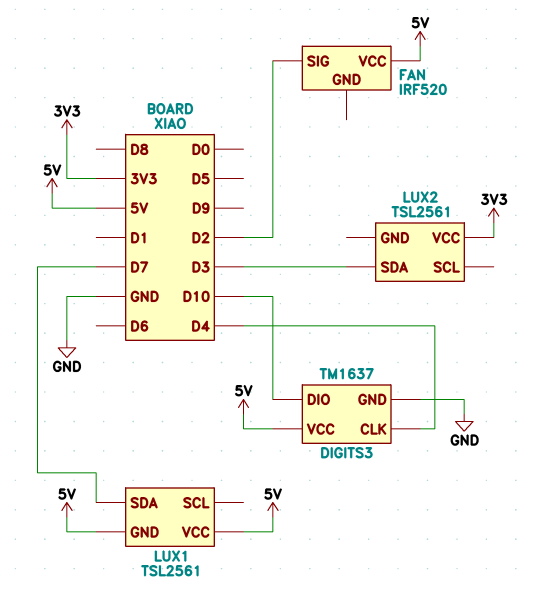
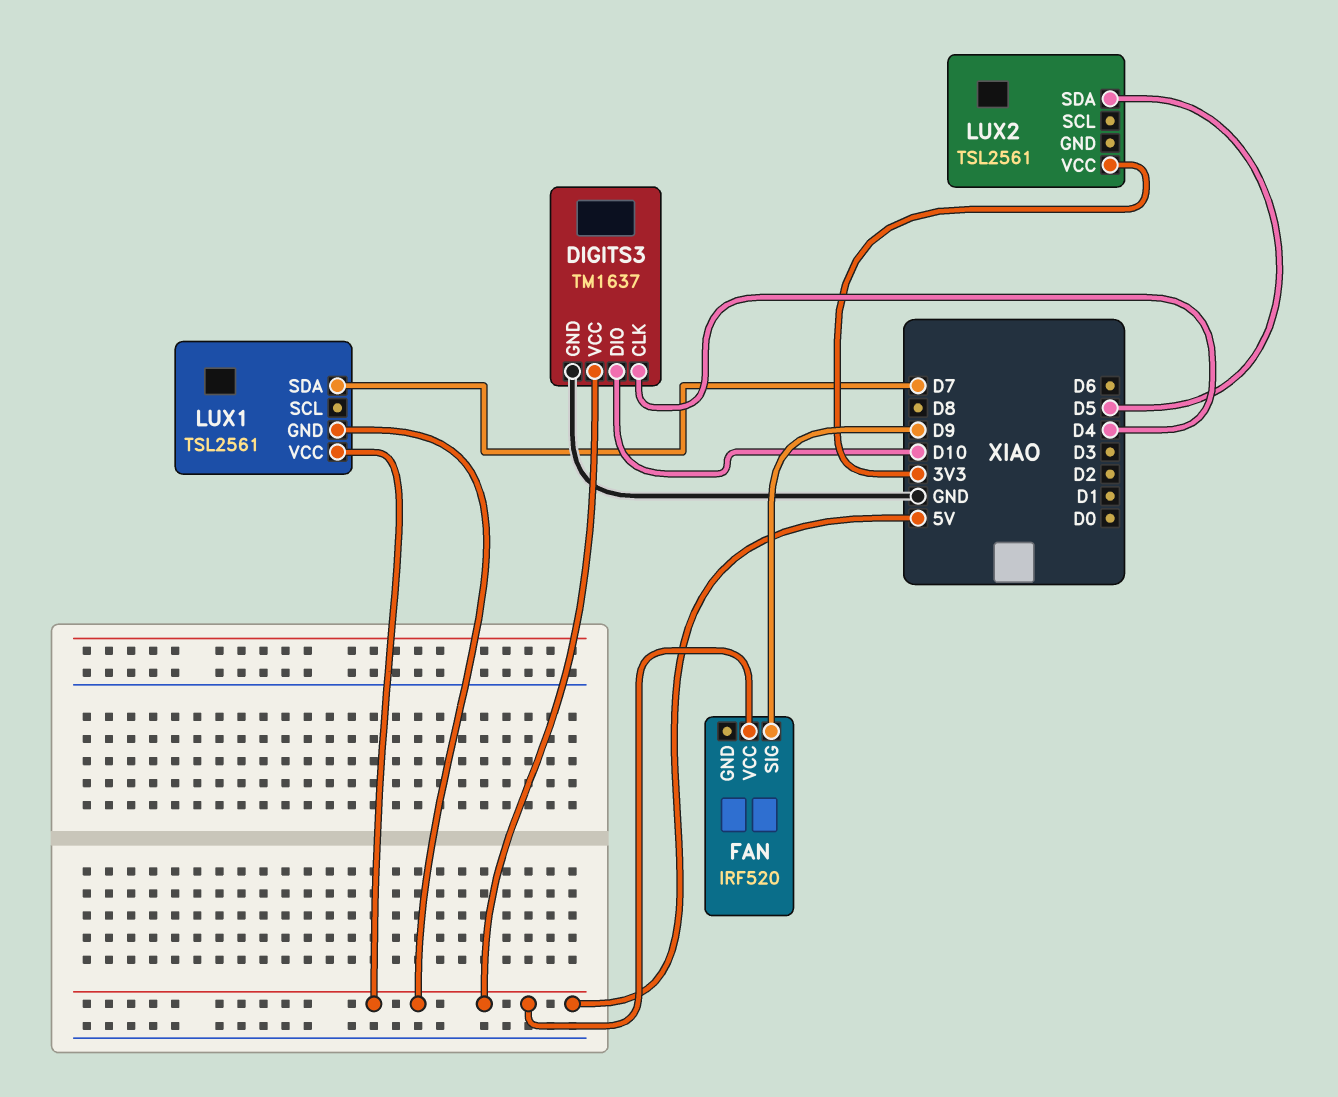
FAN pin SIG: D2 -> D9
LUX2 pin SDA: D3 -> D5

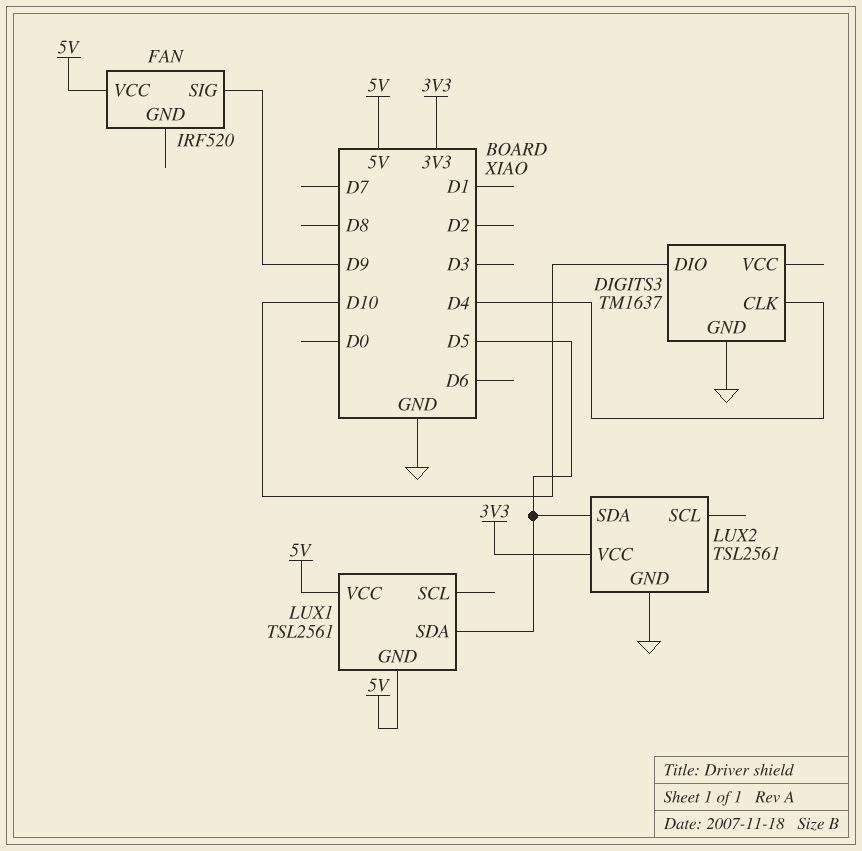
DIGITS3 pin VCC: 5V -> none
LUX1 pin SDA: D7 -> D5
LUX2 pin GND: none -> GND

